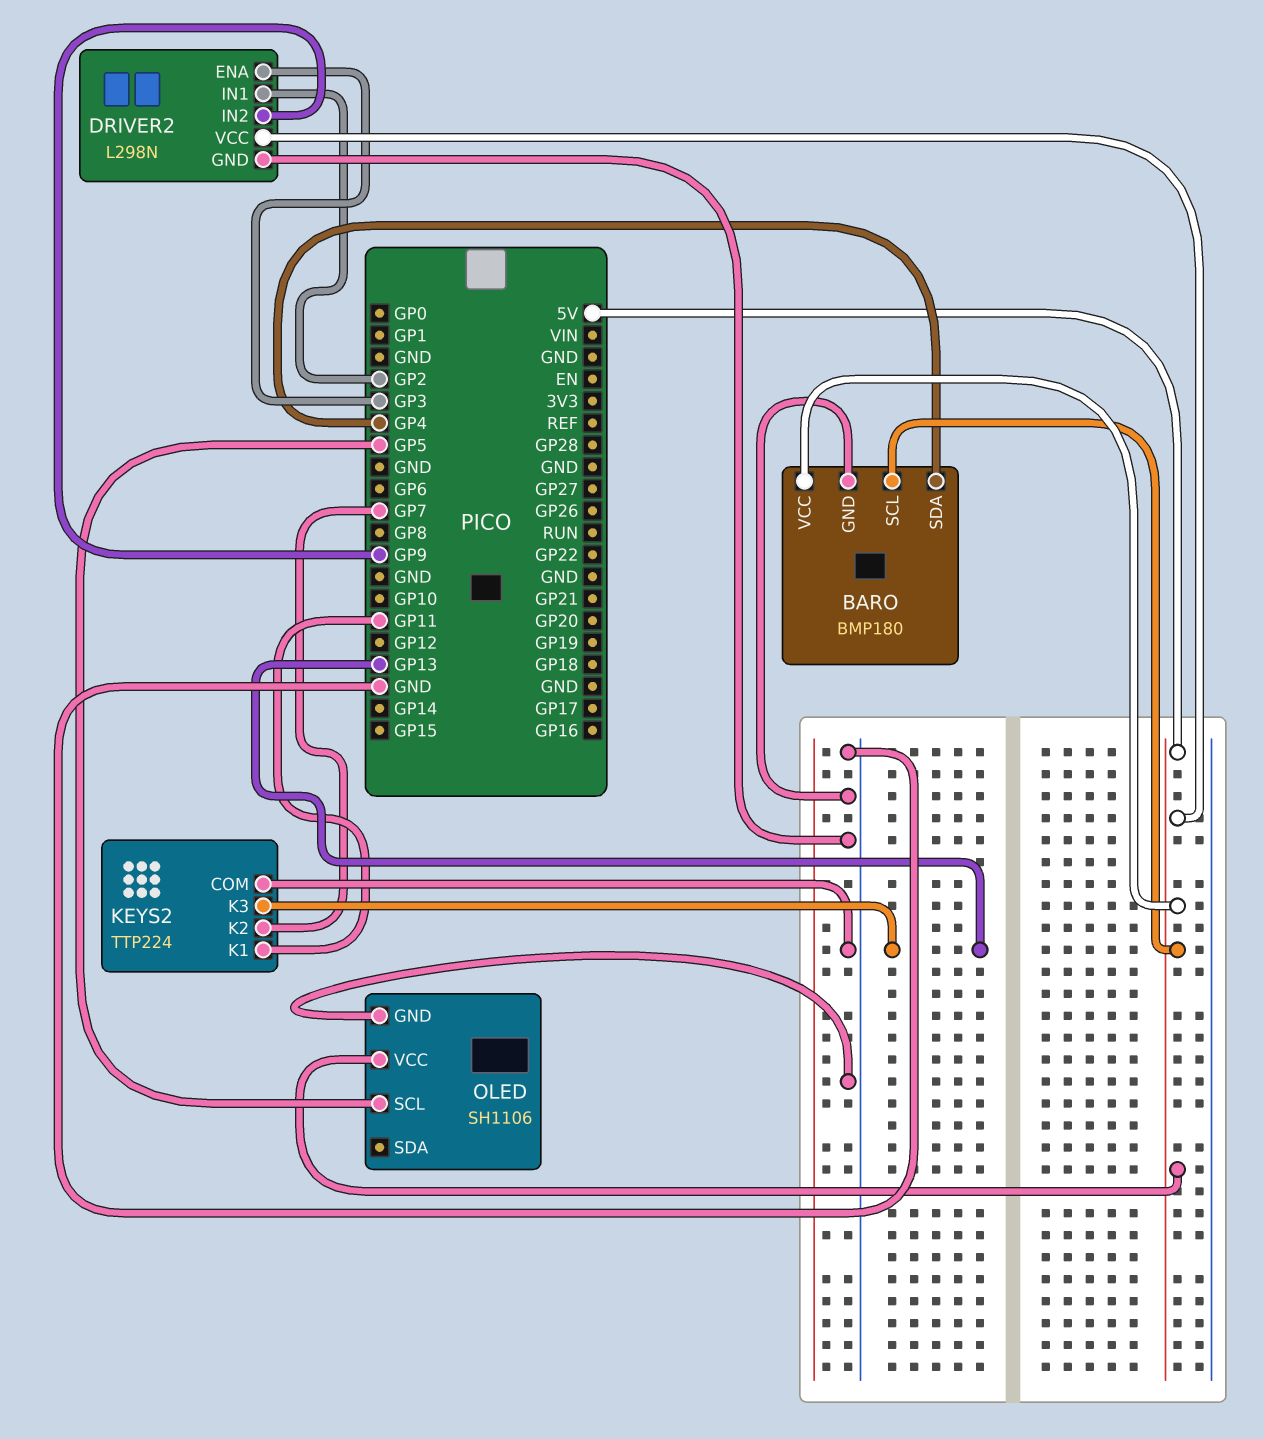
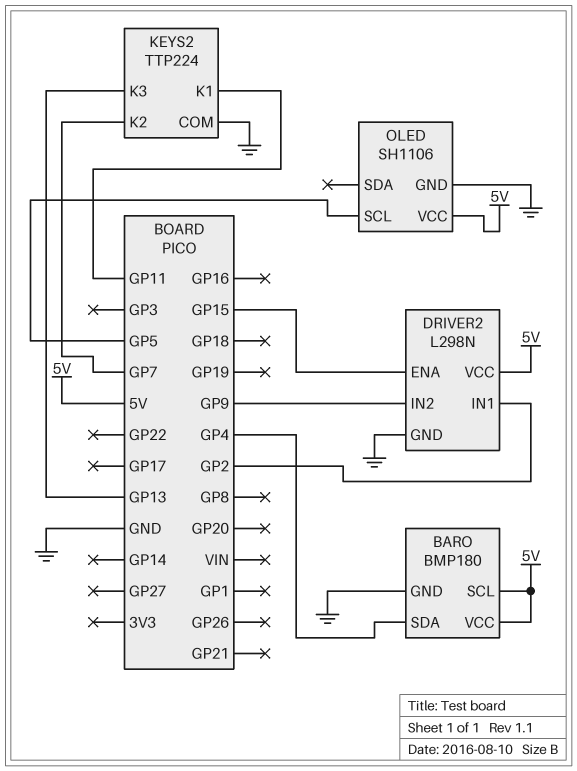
DRIVER2 pin ENA: GP3 -> GP15

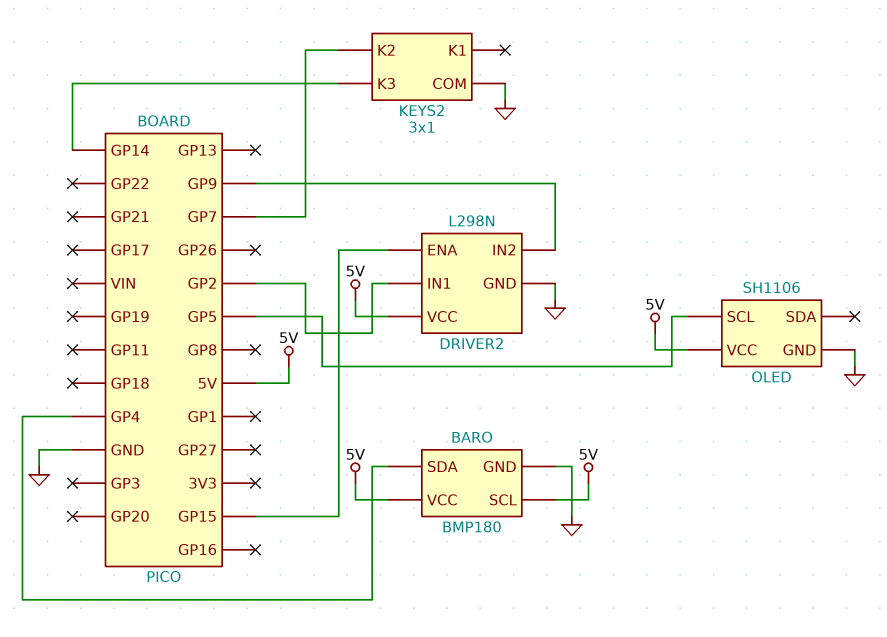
KEYS2: TTP224 -> 3x1
KEYS2 pin K1: GP11 -> none
KEYS2 pin K3: GP13 -> GP14

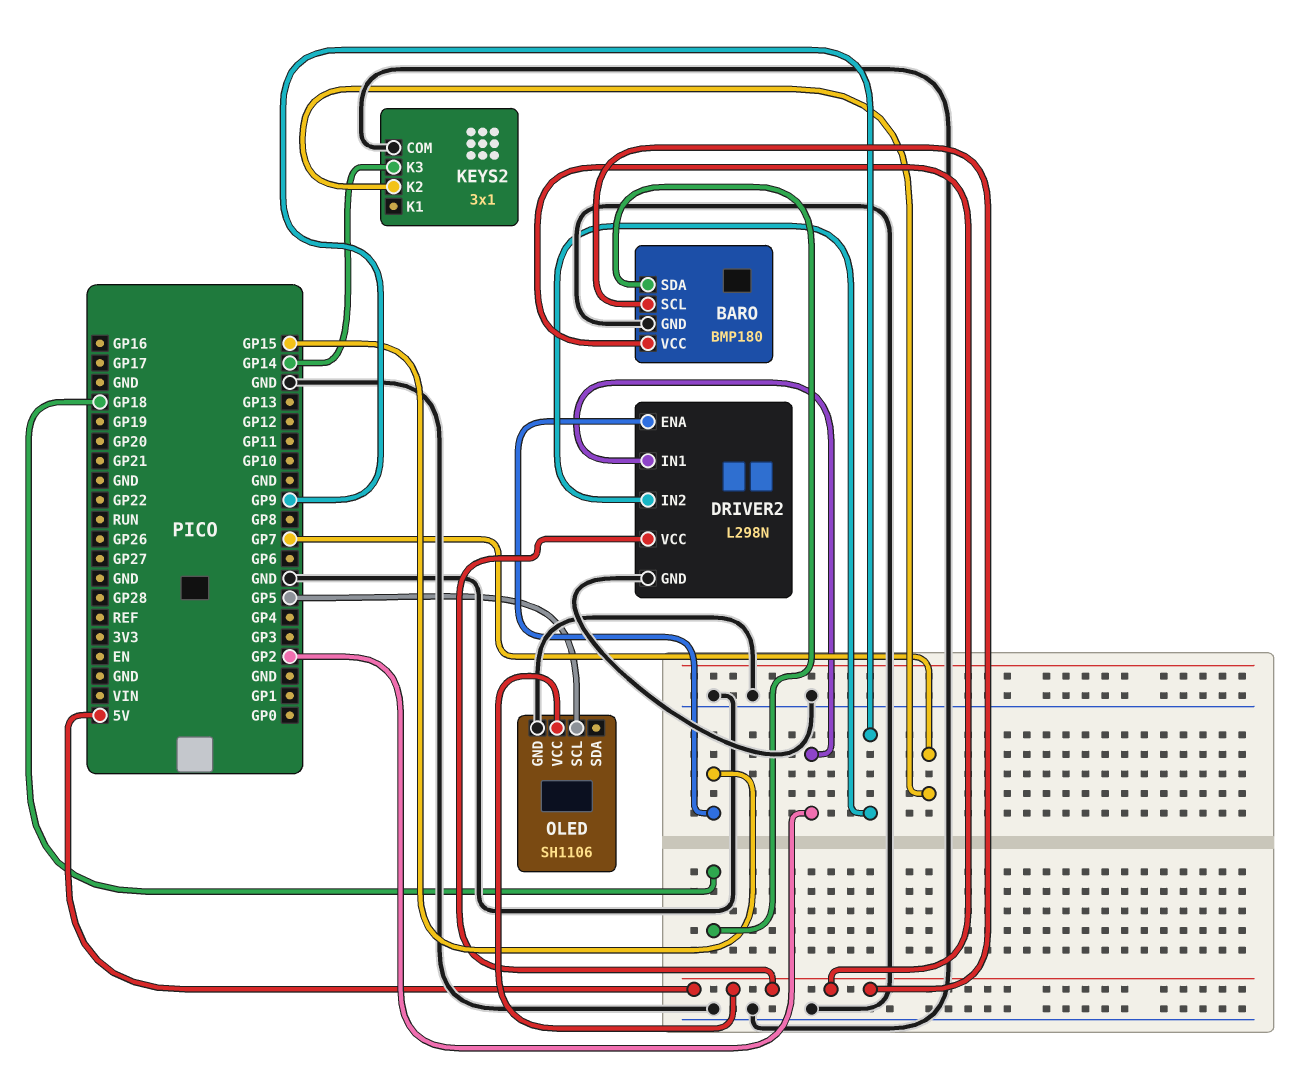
BARO pin SDA: GP4 -> GP18

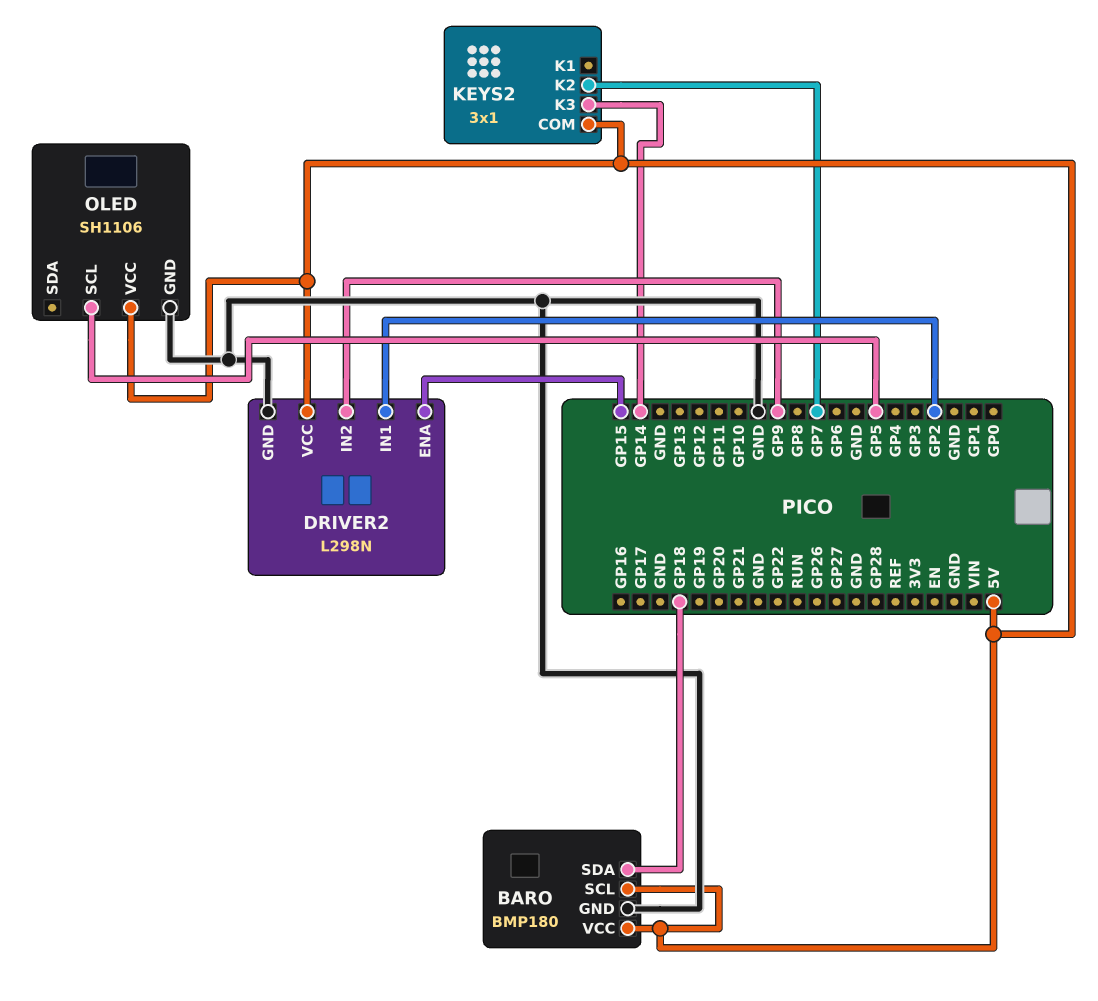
KEYS2 pin COM: GND -> 5V

